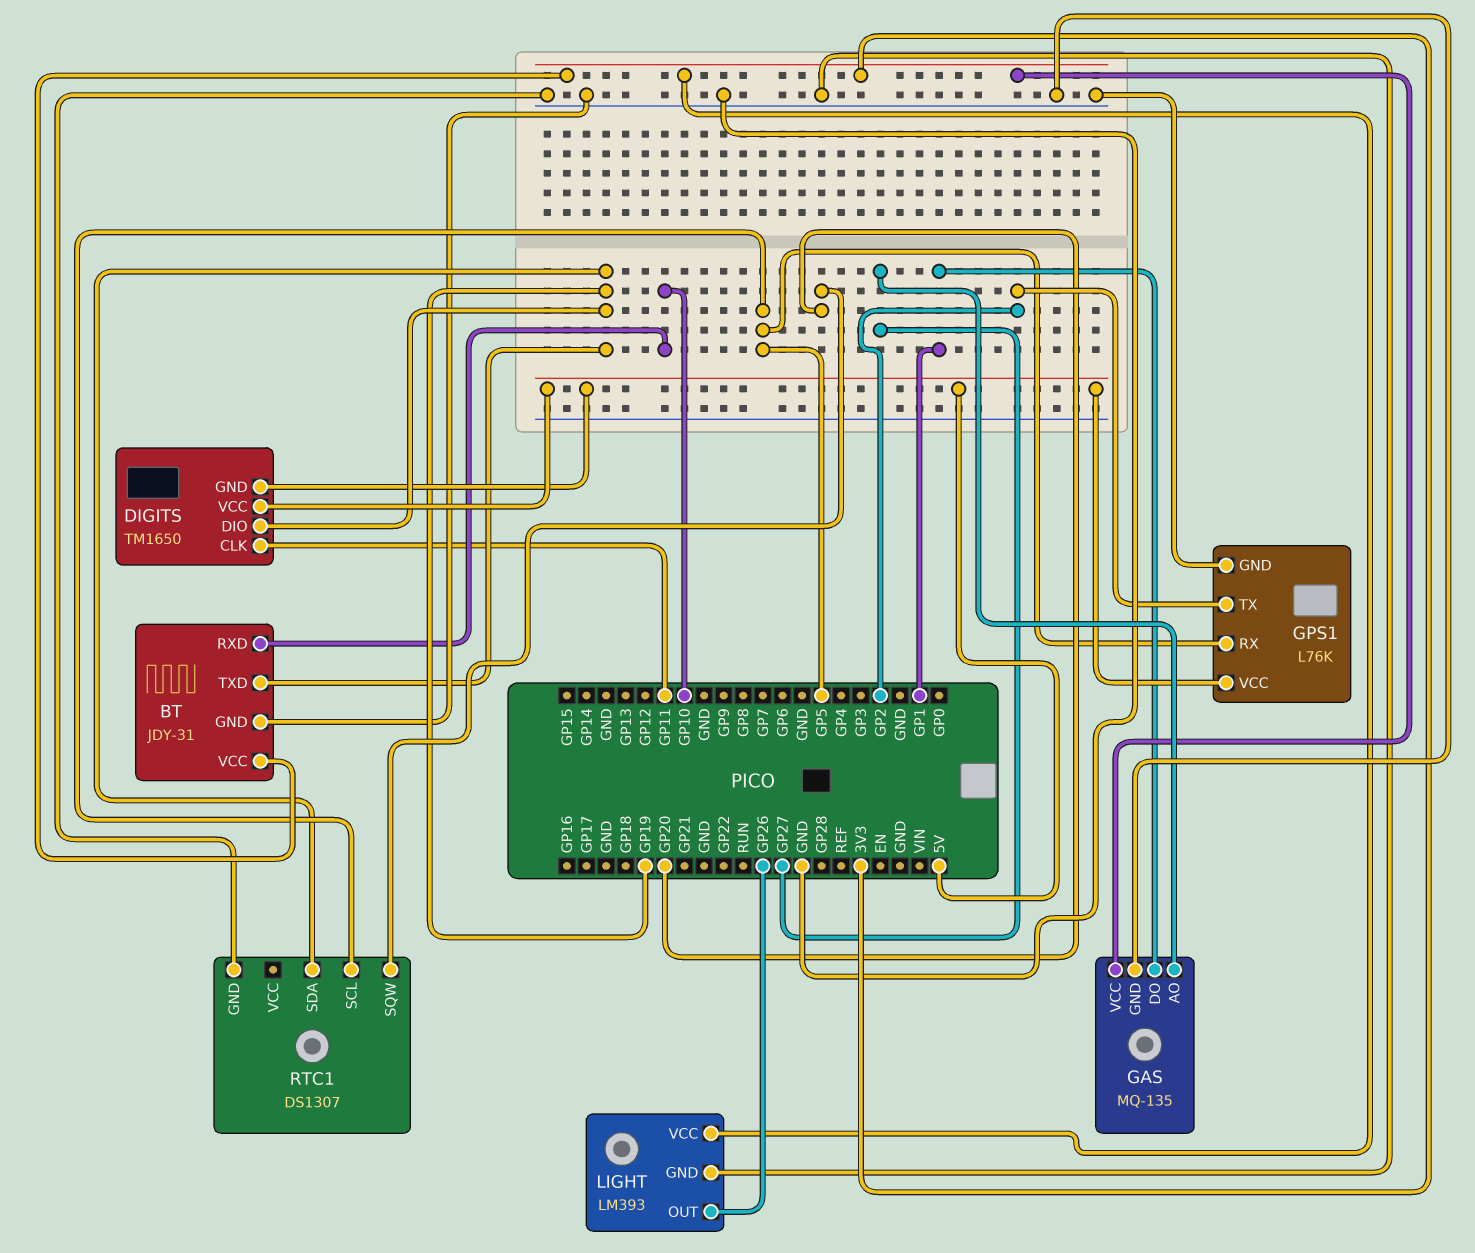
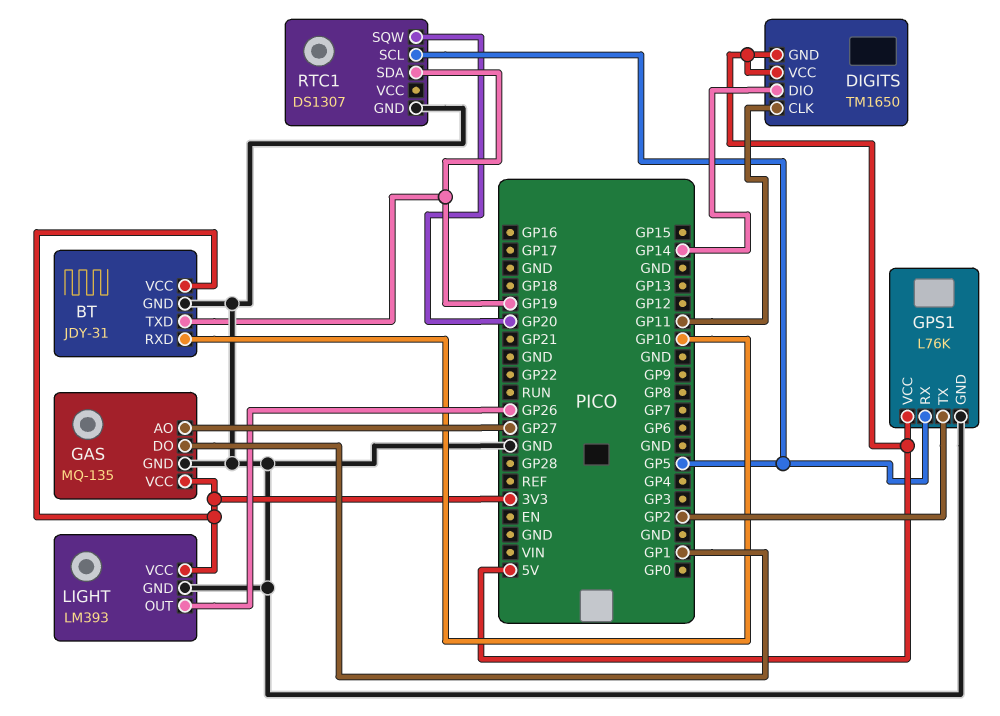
DIGITS pin DIO: GP19 -> GP14

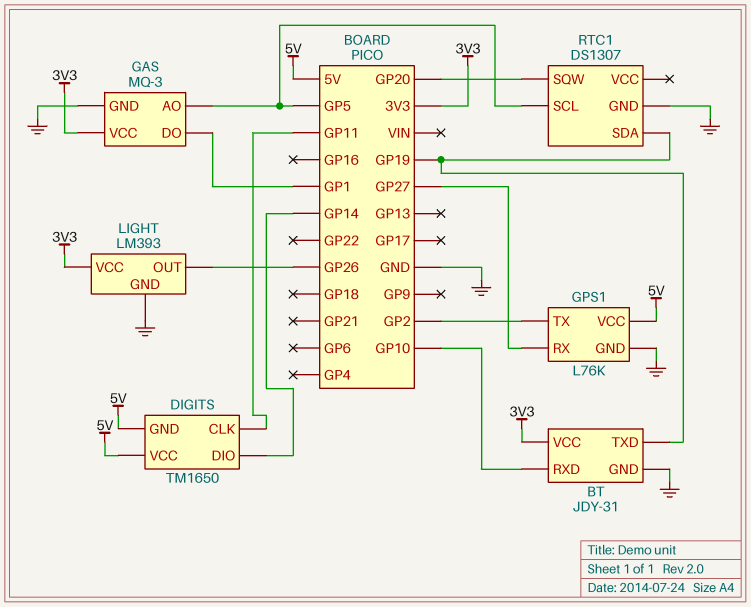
GAS: MQ-135 -> MQ-3
GAS pin AO: GP27 -> GP5
GPS1 pin RX: GP5 -> GP27

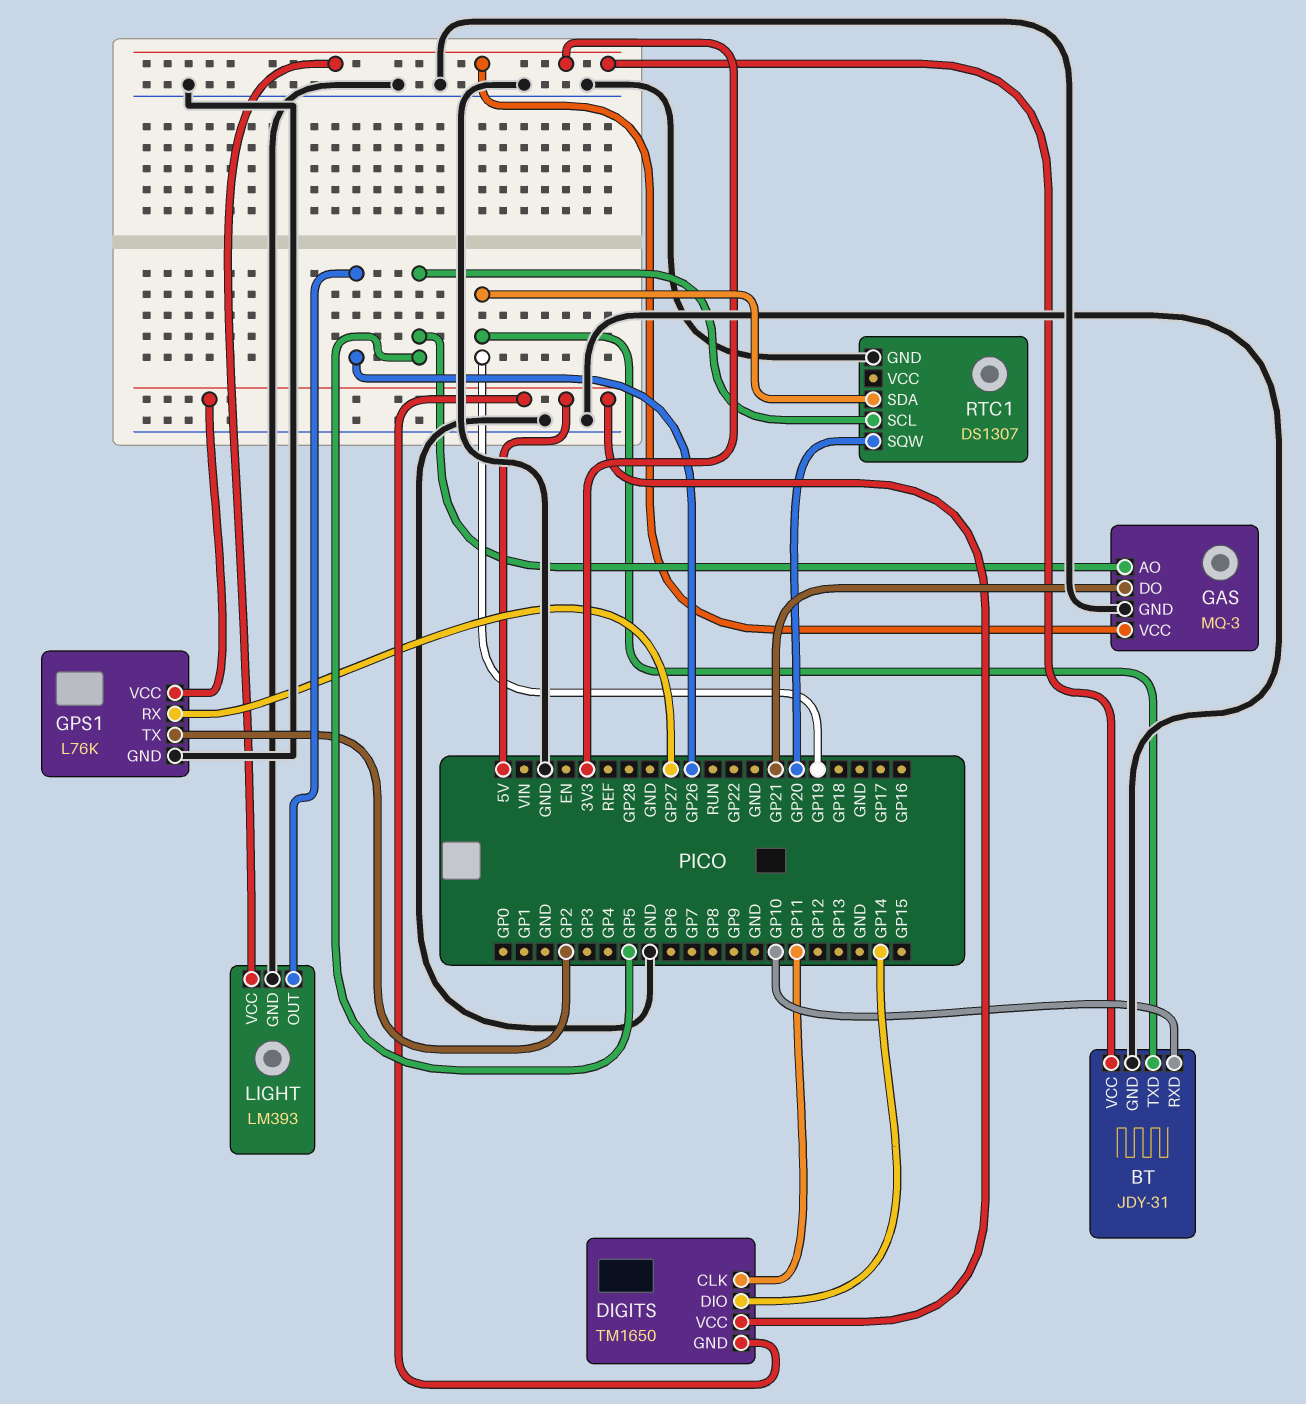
GAS pin DO: GP1 -> GP21

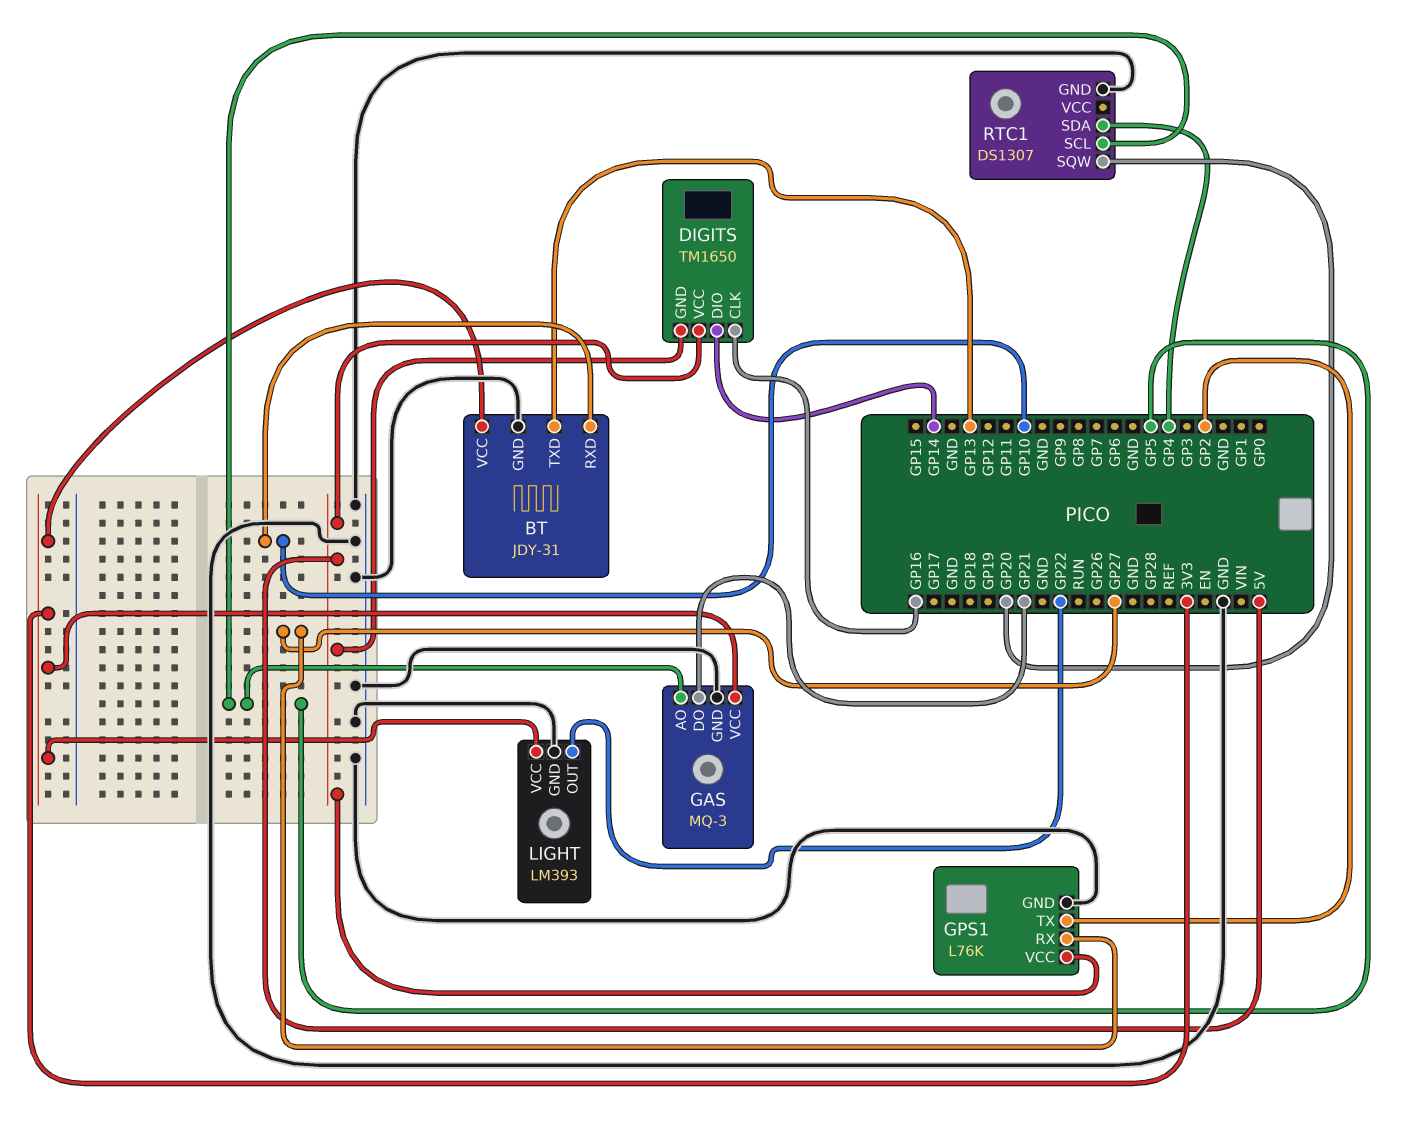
BT pin TXD: GP19 -> GP13
DIGITS pin CLK: GP11 -> GP16
LIGHT pin OUT: GP26 -> GP22
RTC1 pin SDA: GP19 -> GP4

